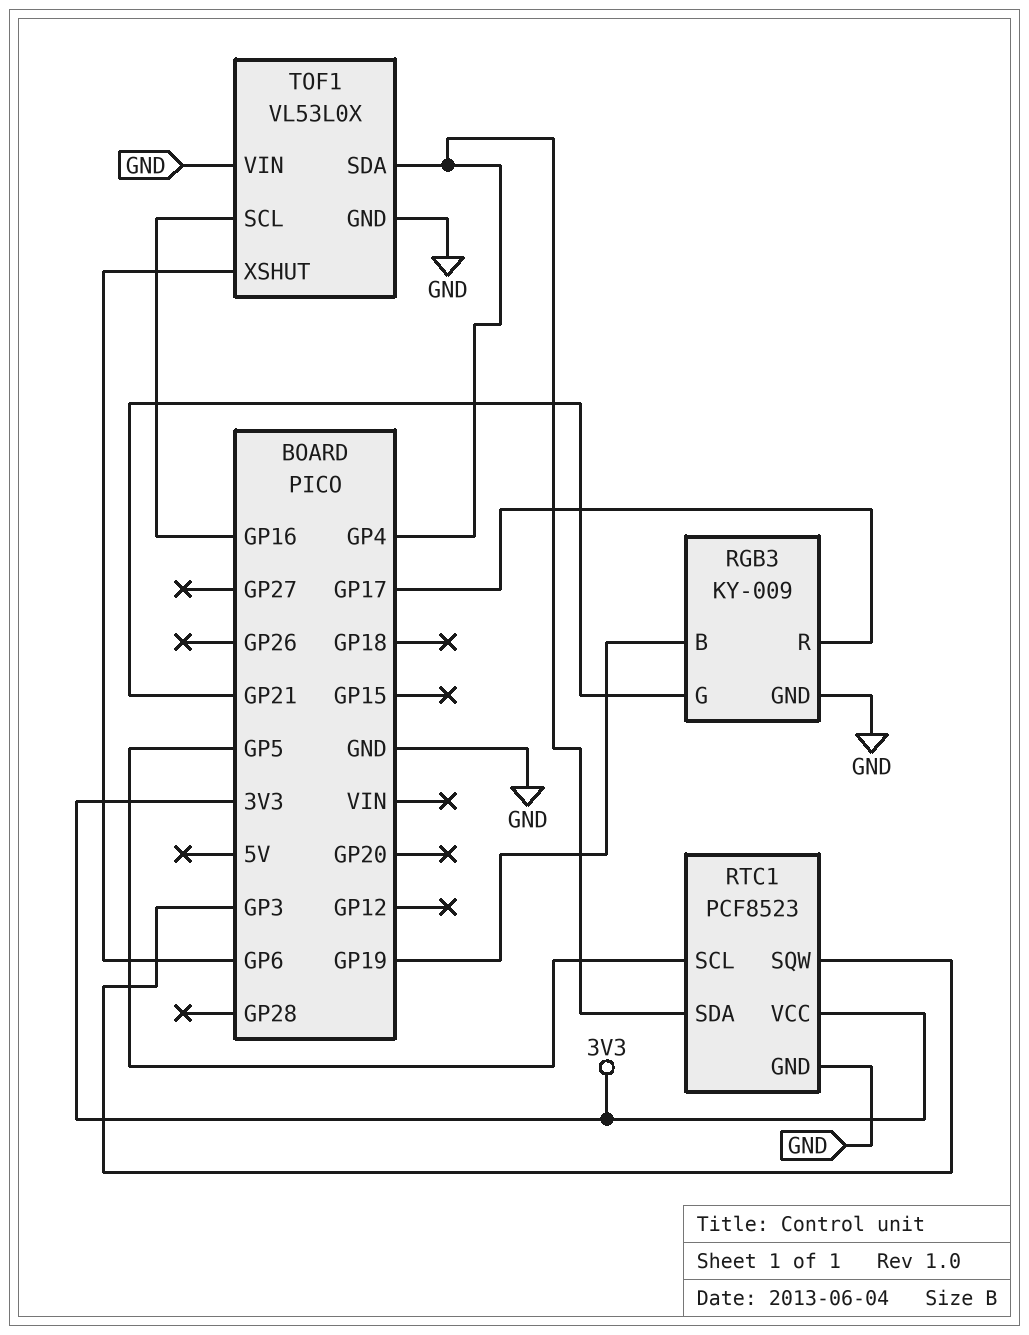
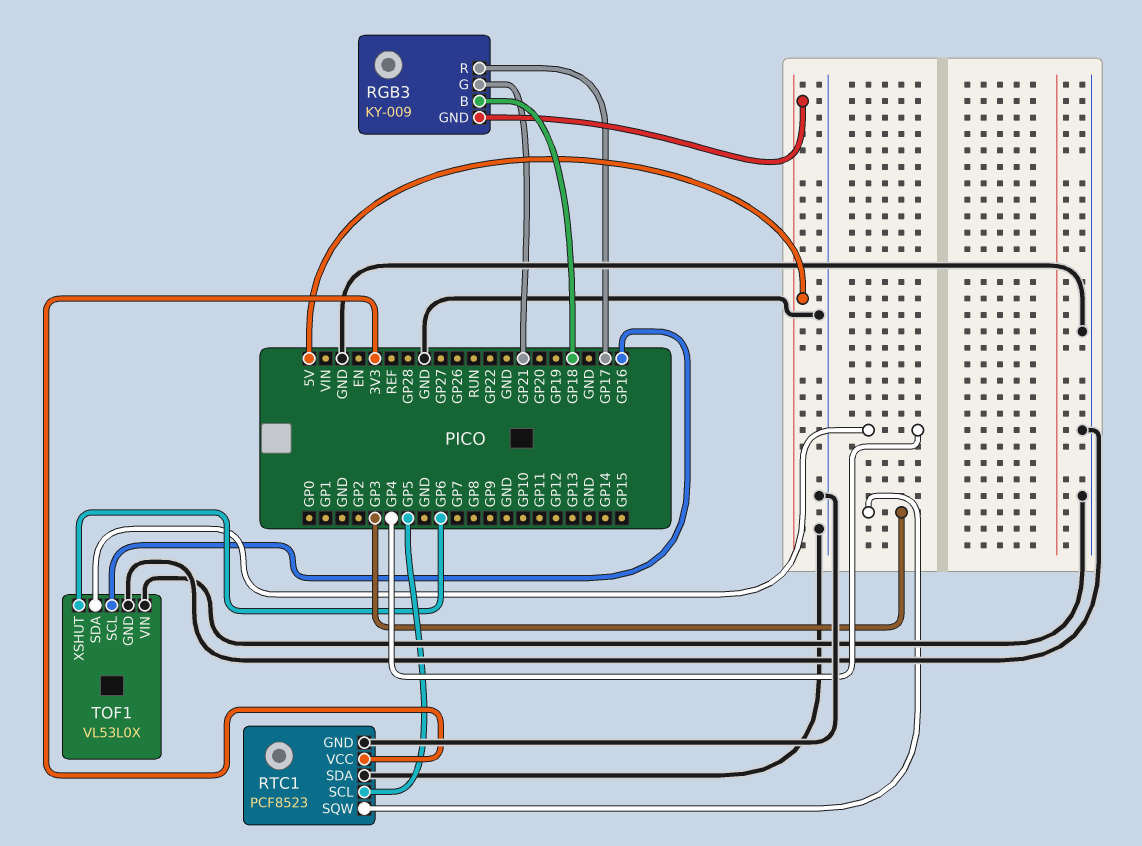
RGB3 pin B: GP19 -> GP18
RGB3 pin GND: GND -> 5V
RTC1 pin SDA: GP4 -> GND

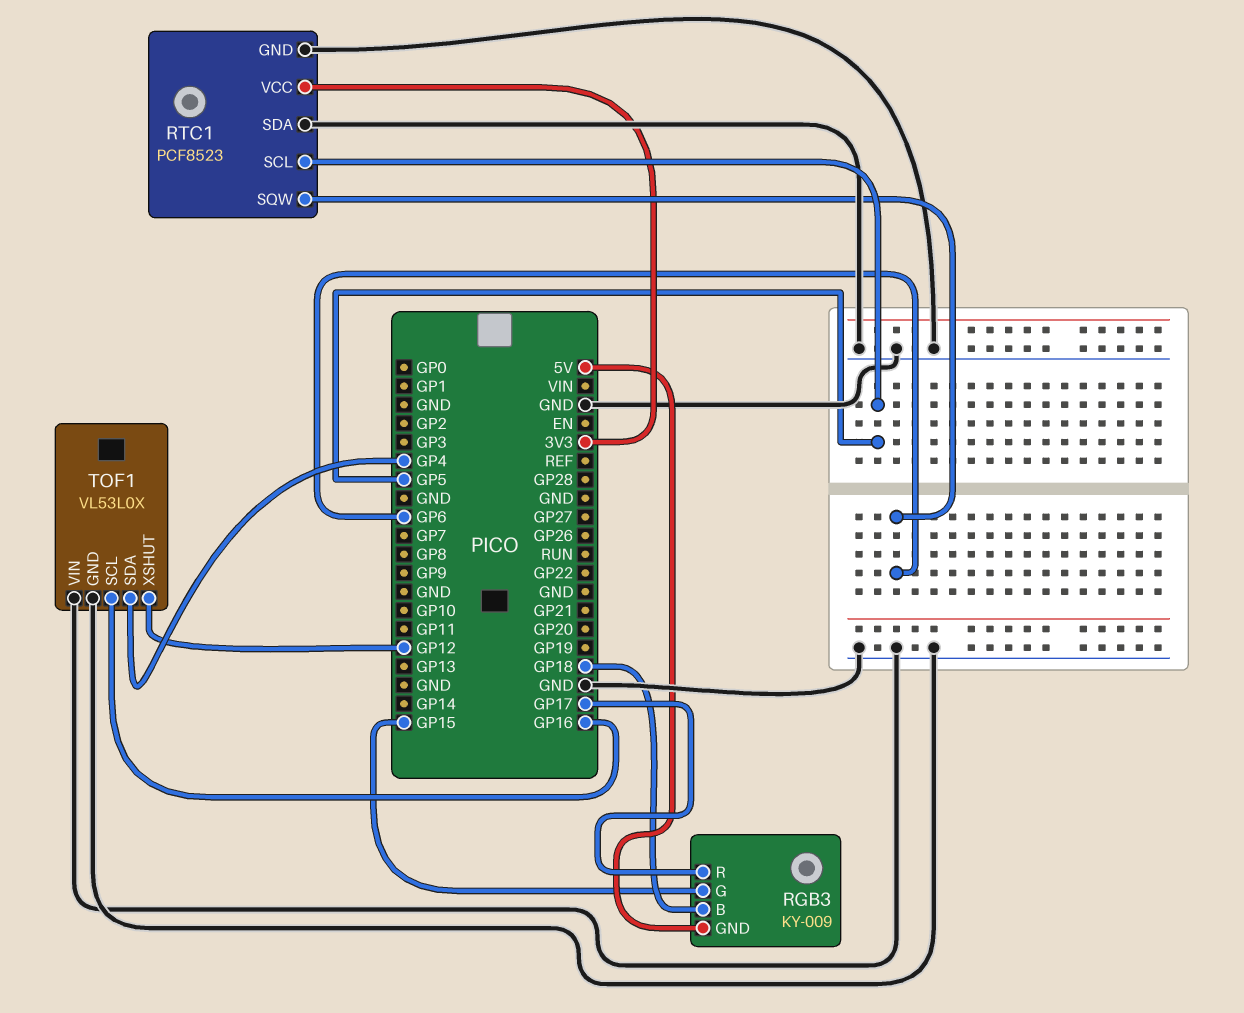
RGB3 pin G: GP21 -> GP15
RTC1 pin SQW: GP3 -> GP6
TOF1 pin XSHUT: GP6 -> GP12

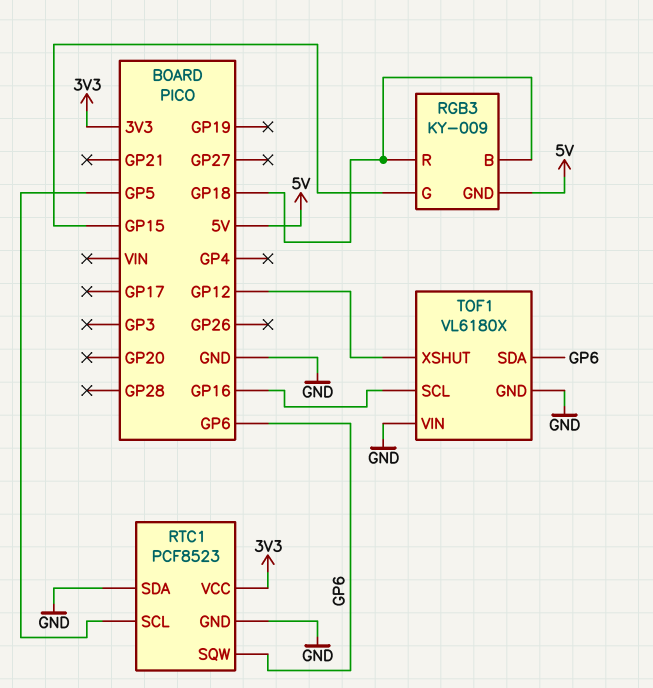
RGB3 pin R: GP17 -> GP18
TOF1: VL53L0X -> VL6180X
TOF1 pin SDA: GP4 -> GP6

